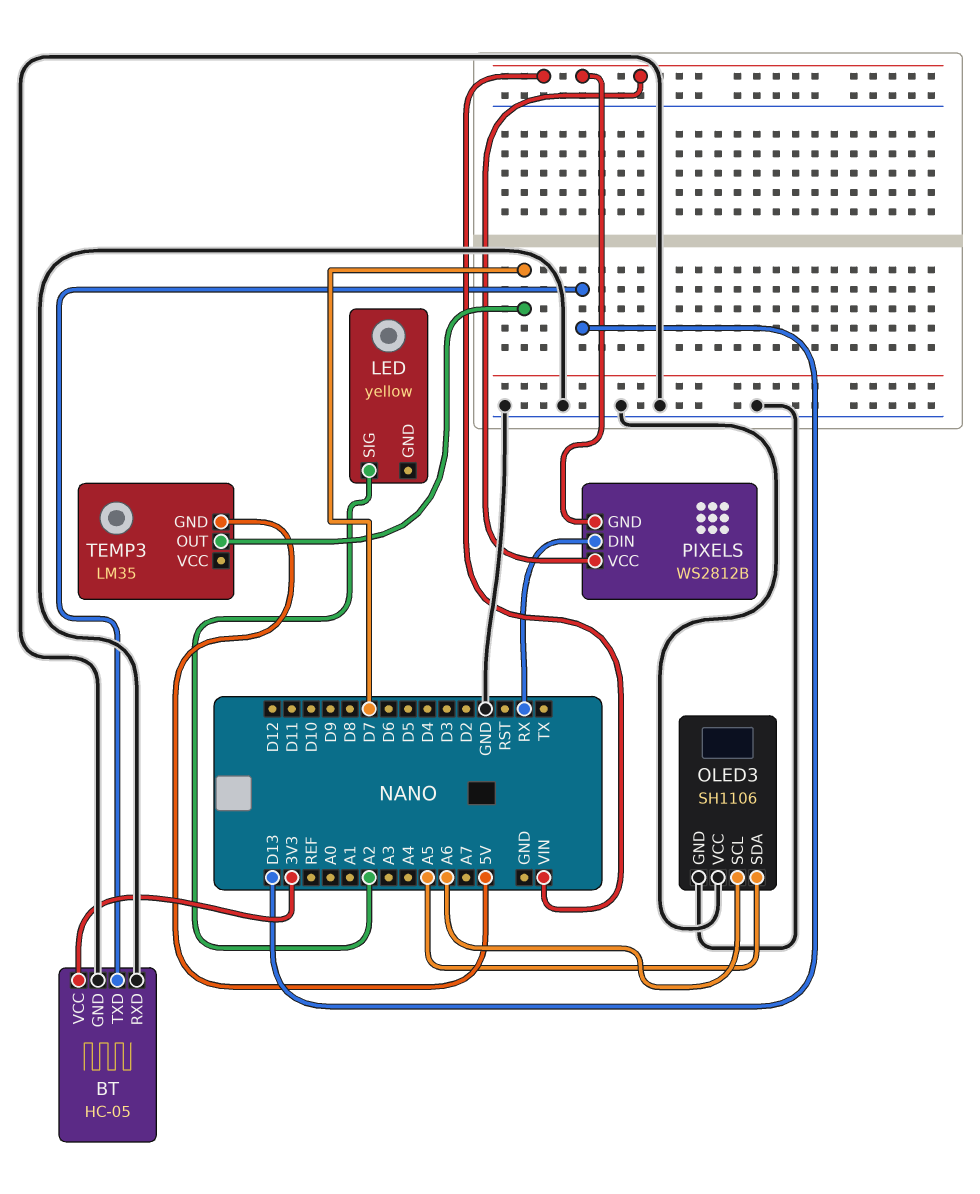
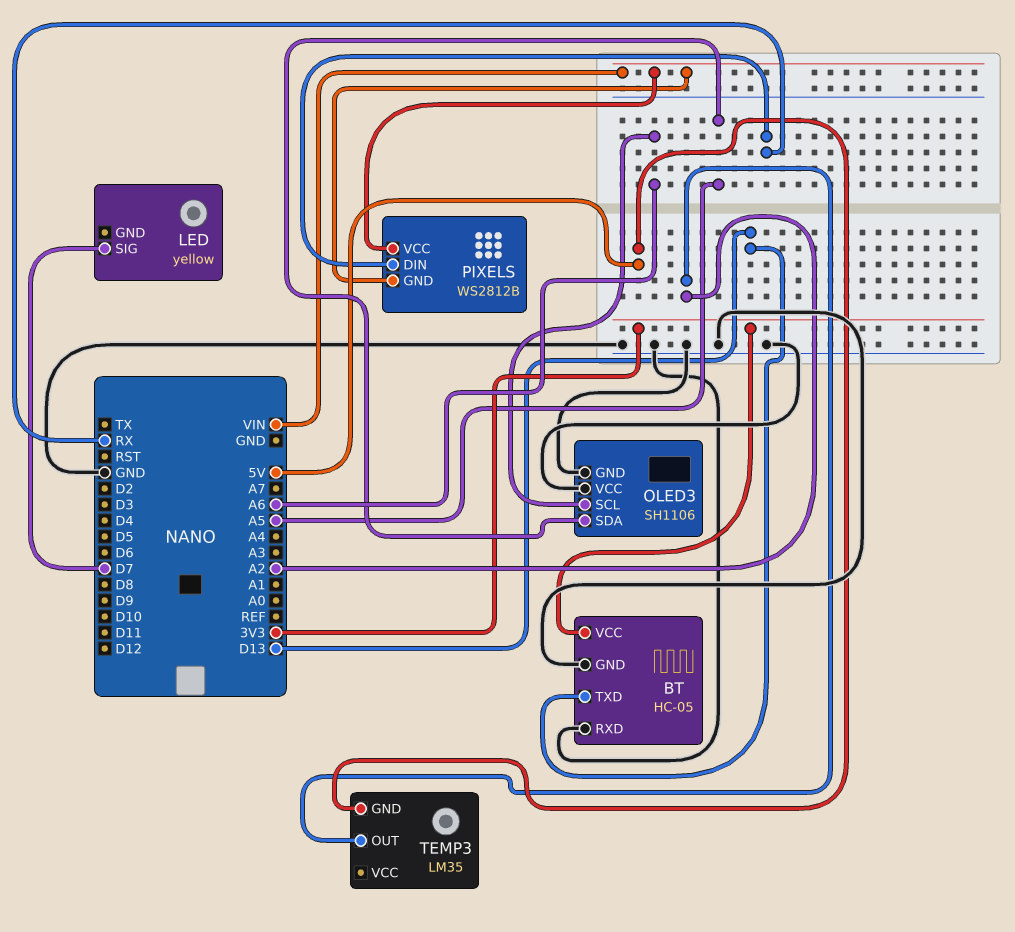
LED pin SIG: A2 -> D7
TEMP3 pin OUT: D7 -> A2

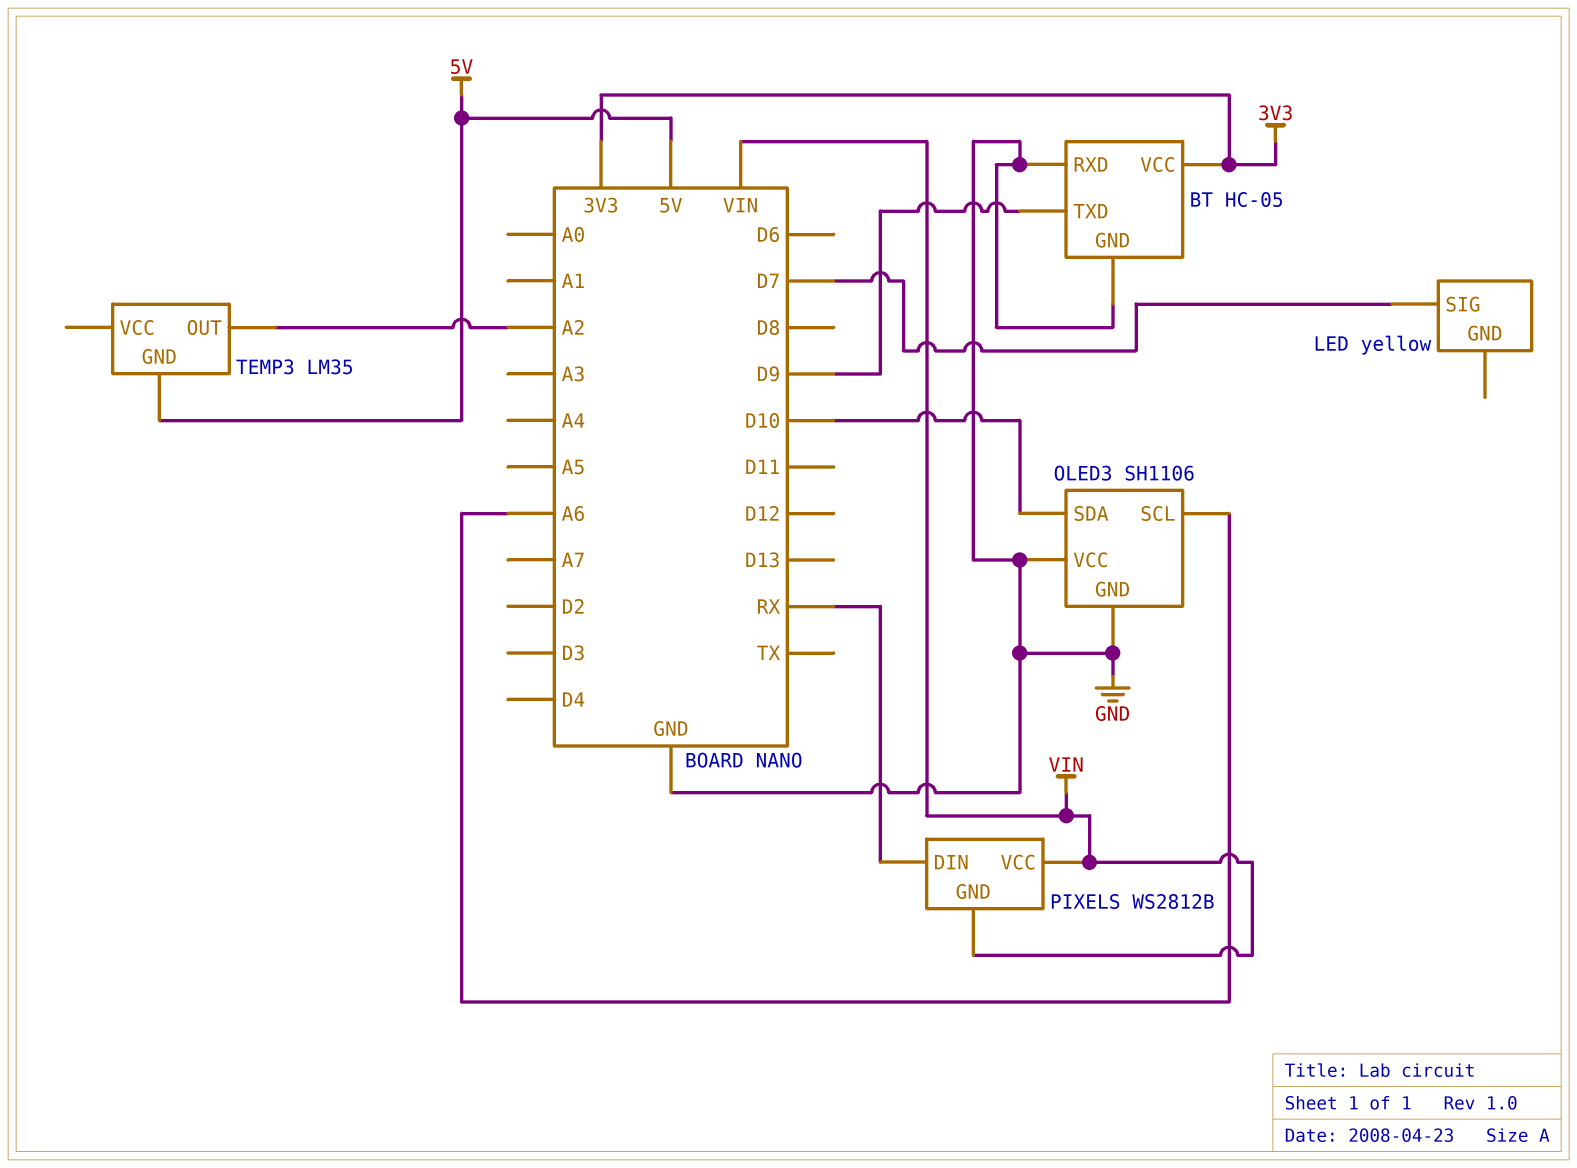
BT pin TXD: D13 -> D9
OLED3 pin SDA: A5 -> D10

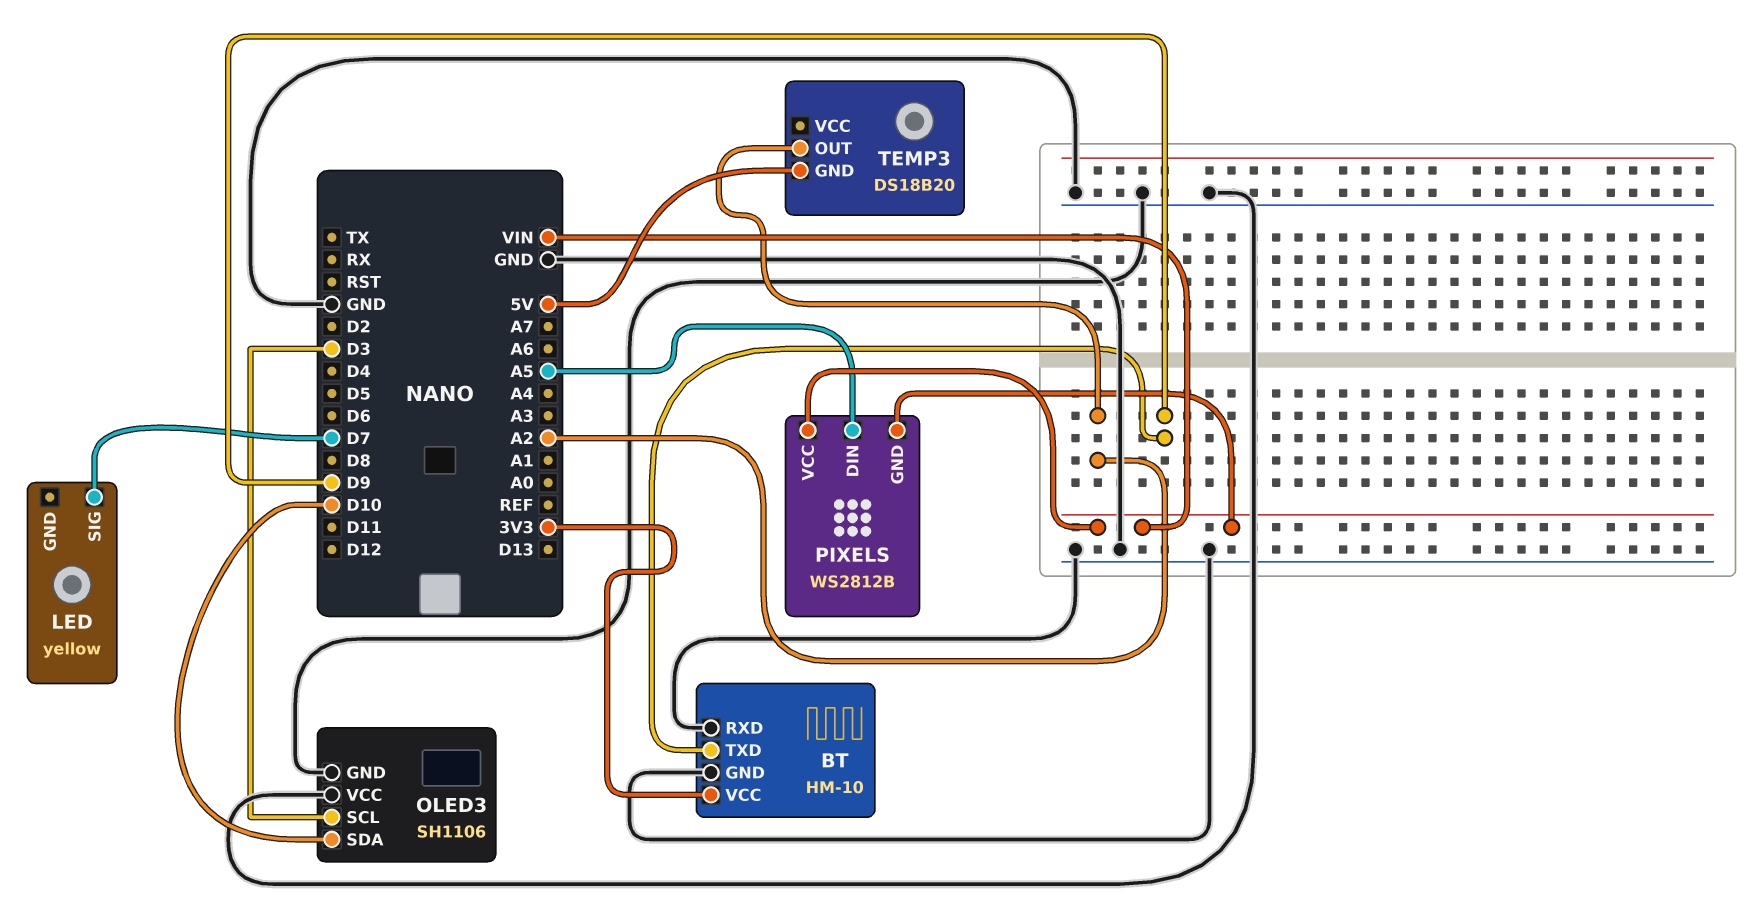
BT: HC-05 -> HM-10
OLED3 pin SCL: A6 -> D3
PIXELS pin DIN: RX -> A5
TEMP3: LM35 -> DS18B20

